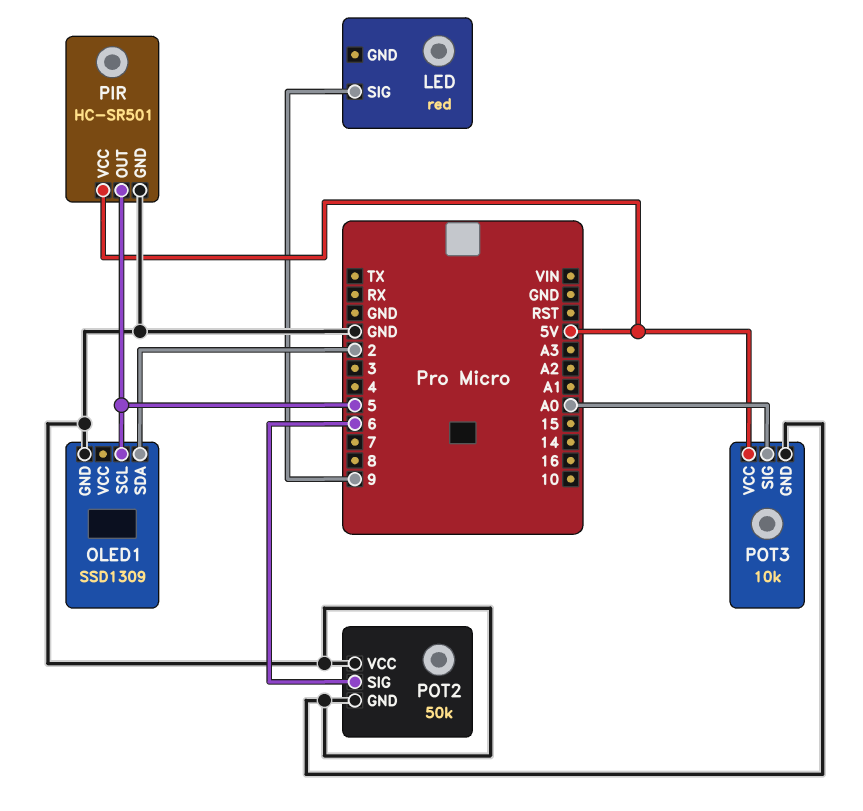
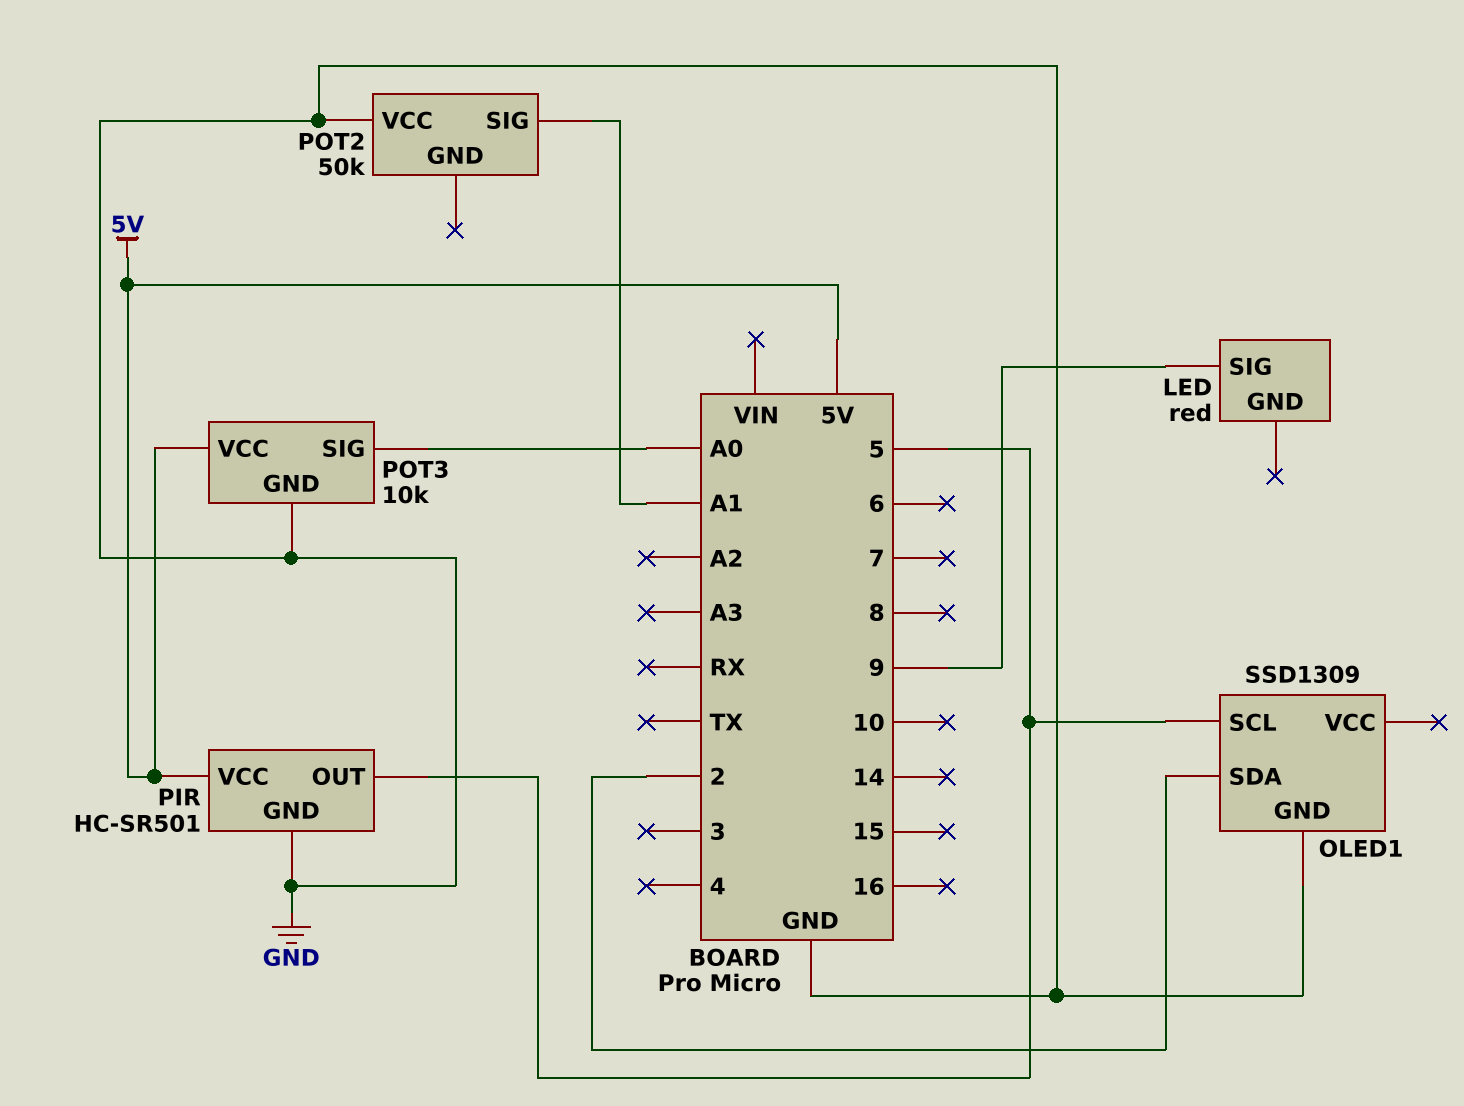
POT2 pin GND: GND -> none
POT2 pin SIG: 6 -> A1

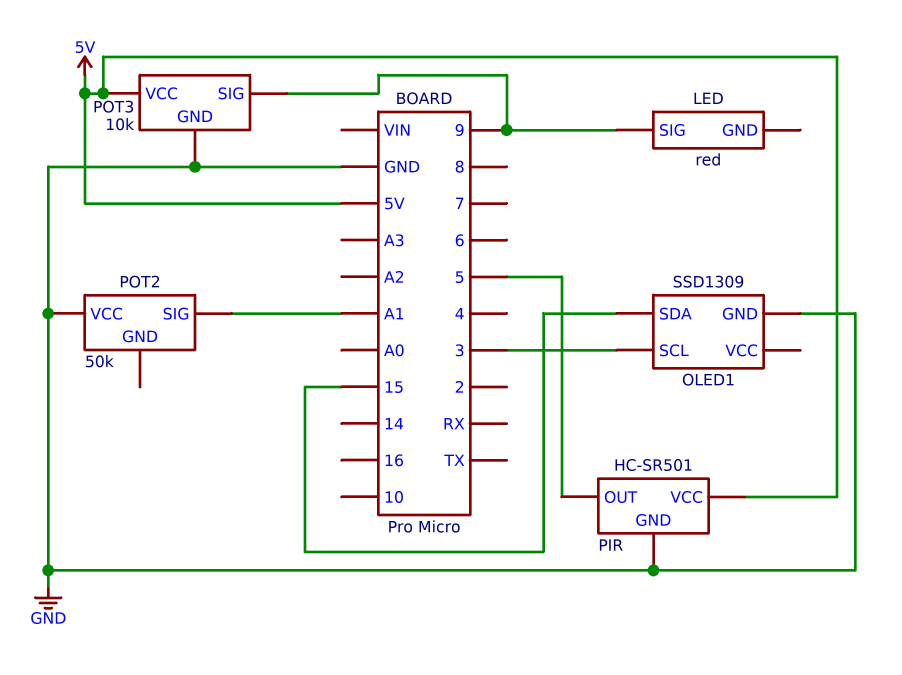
OLED1 pin SCL: 5 -> 3
OLED1 pin SDA: 2 -> 15
POT3 pin SIG: A0 -> 9

